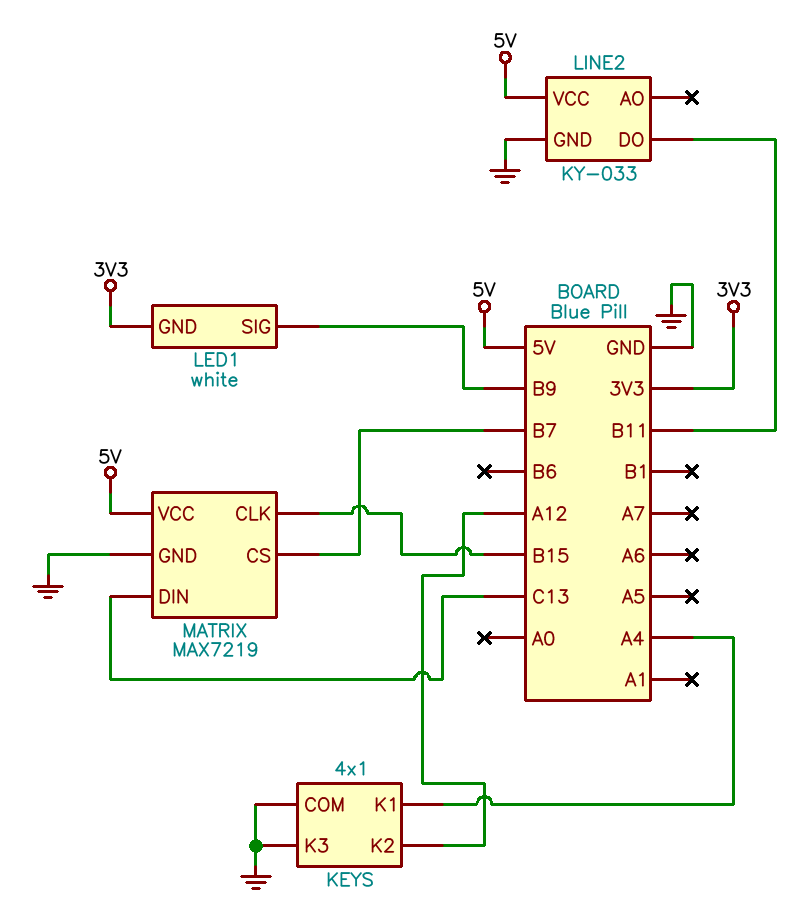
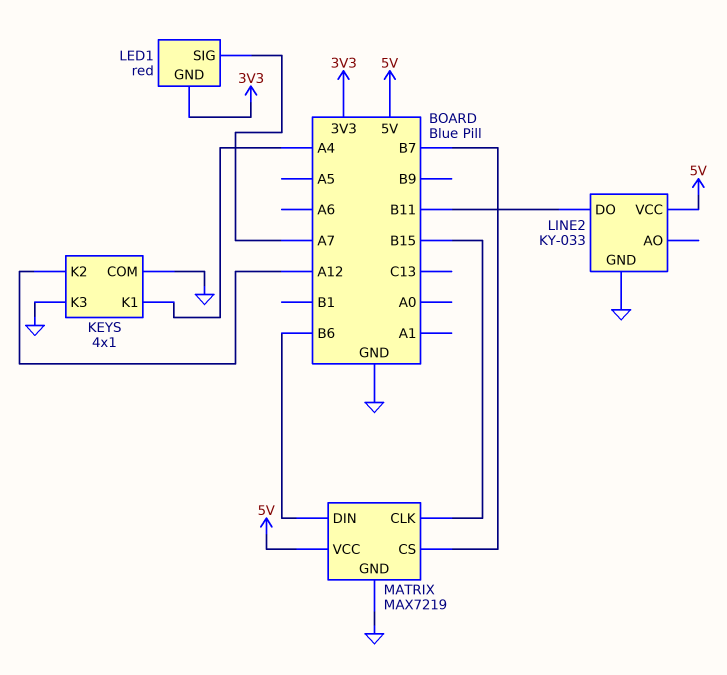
LED1: white -> red
LED1 pin SIG: B9 -> A7
MATRIX pin DIN: C13 -> B6

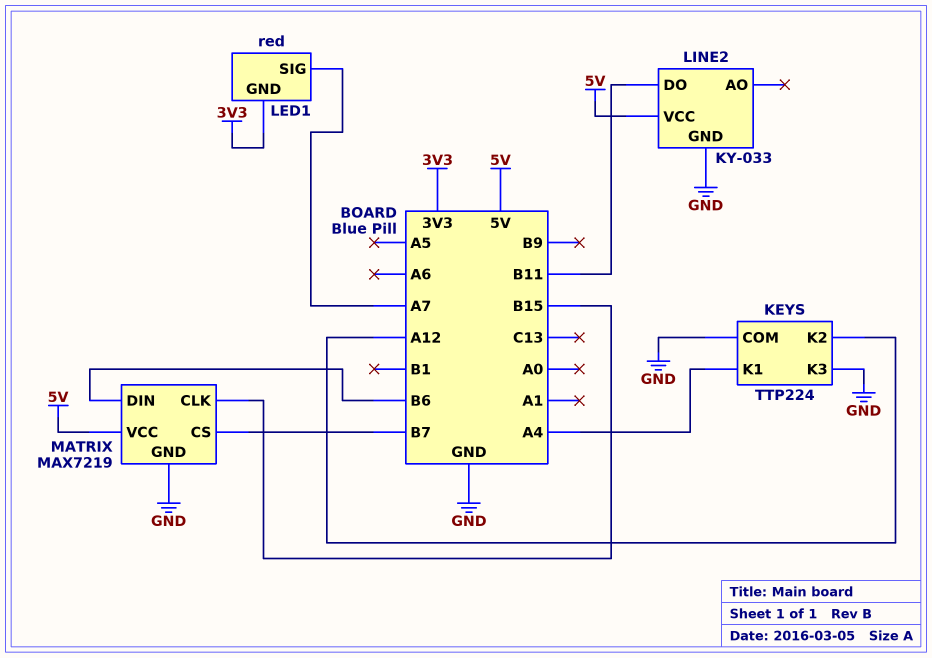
KEYS: 4x1 -> TTP224

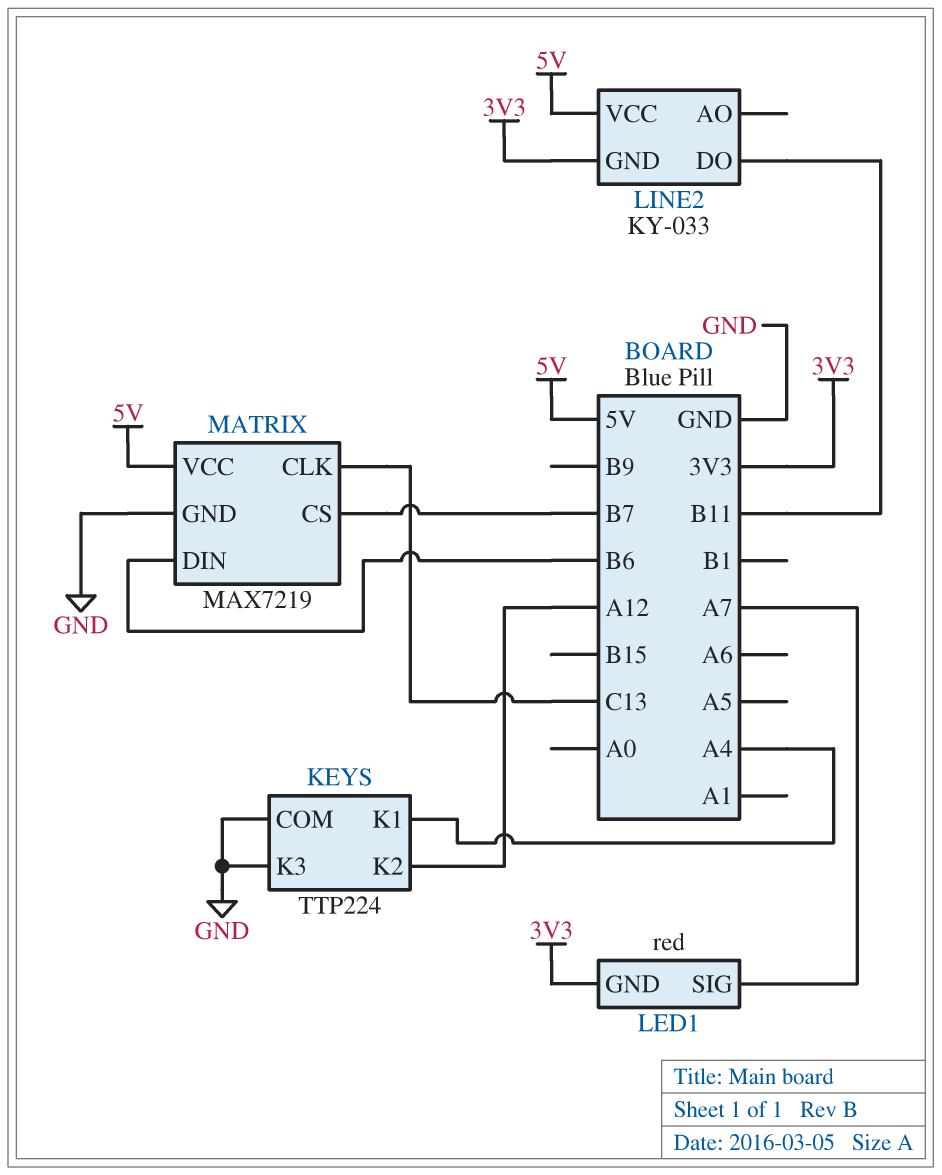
LINE2 pin GND: GND -> 3V3
MATRIX pin CLK: B15 -> C13

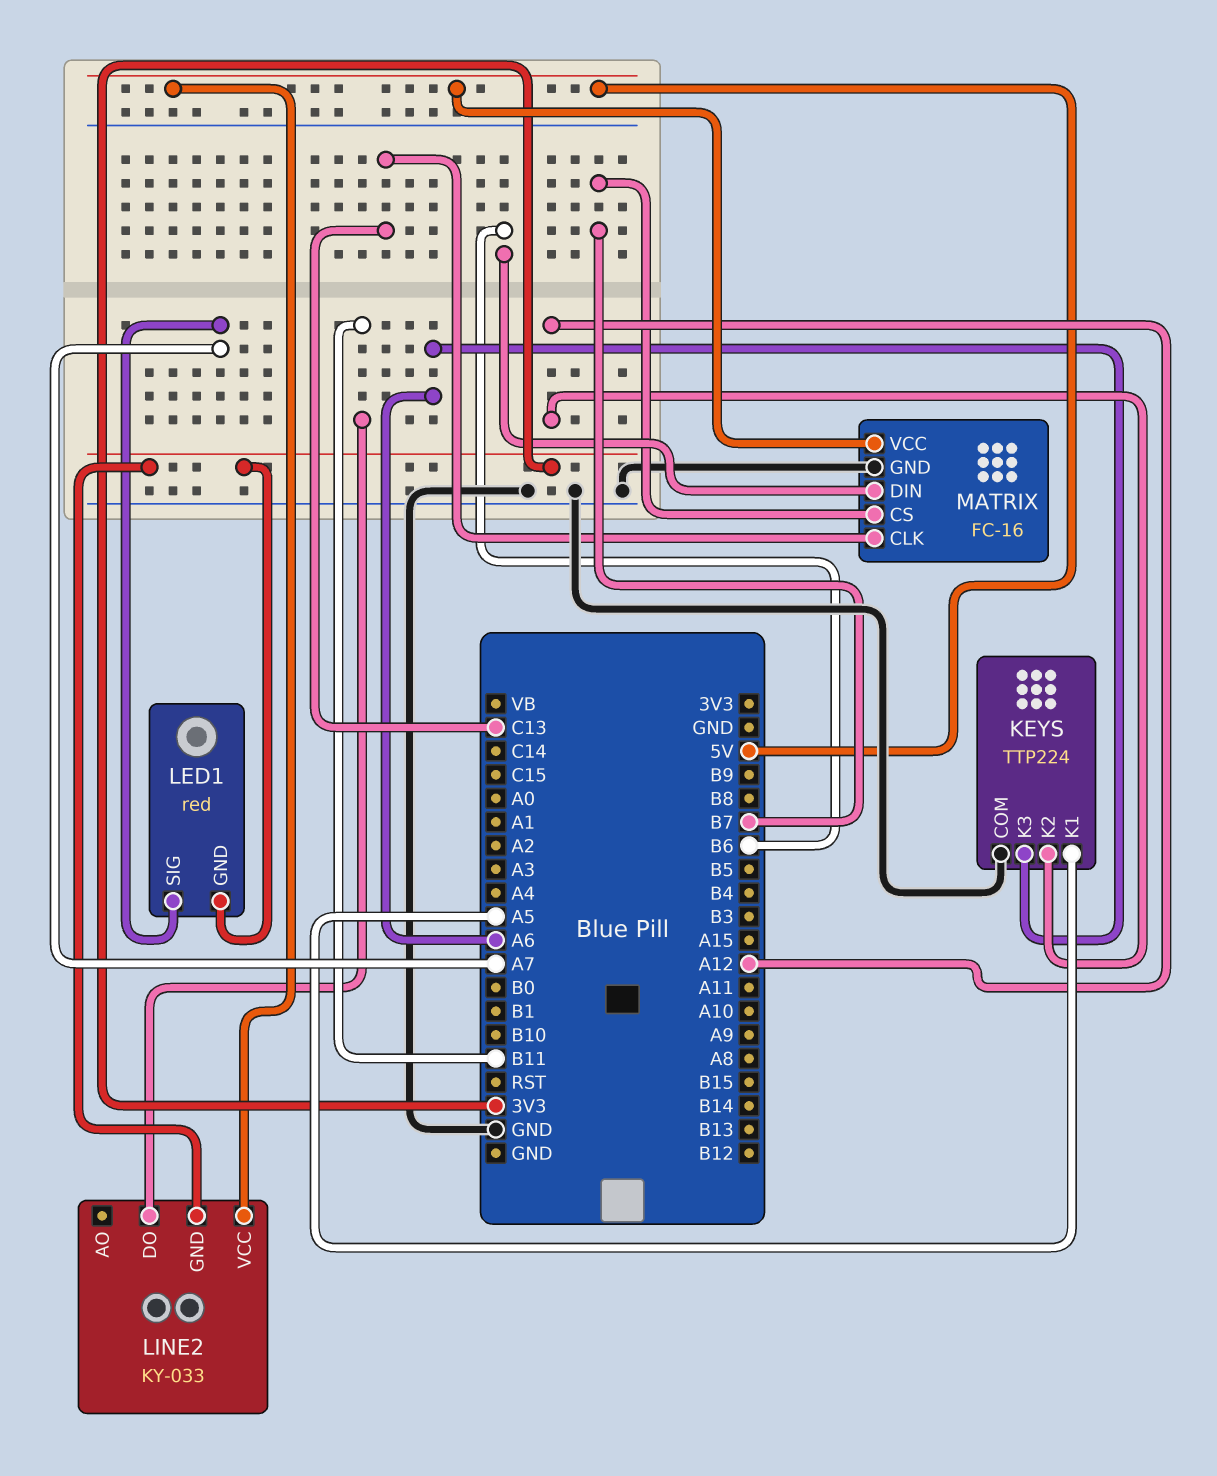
KEYS pin K1: A4 -> A5
KEYS pin K3: GND -> A6
MATRIX: MAX7219 -> FC-16

